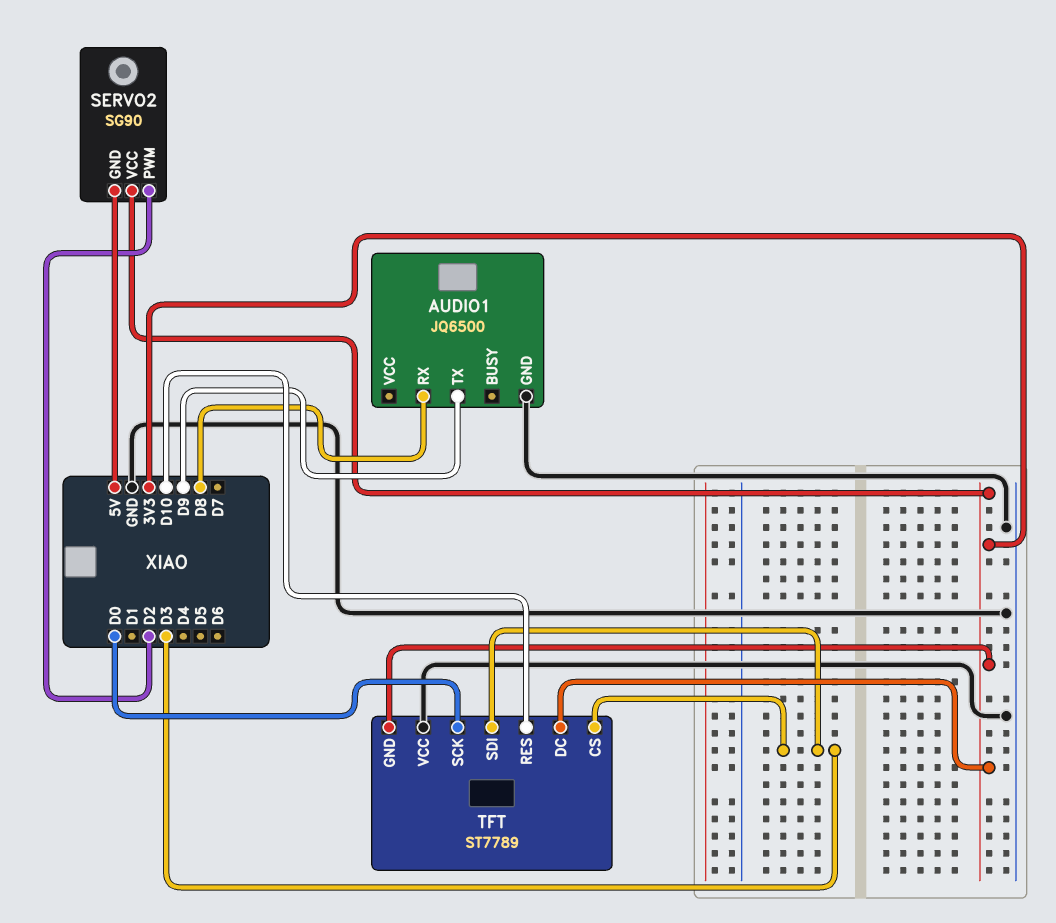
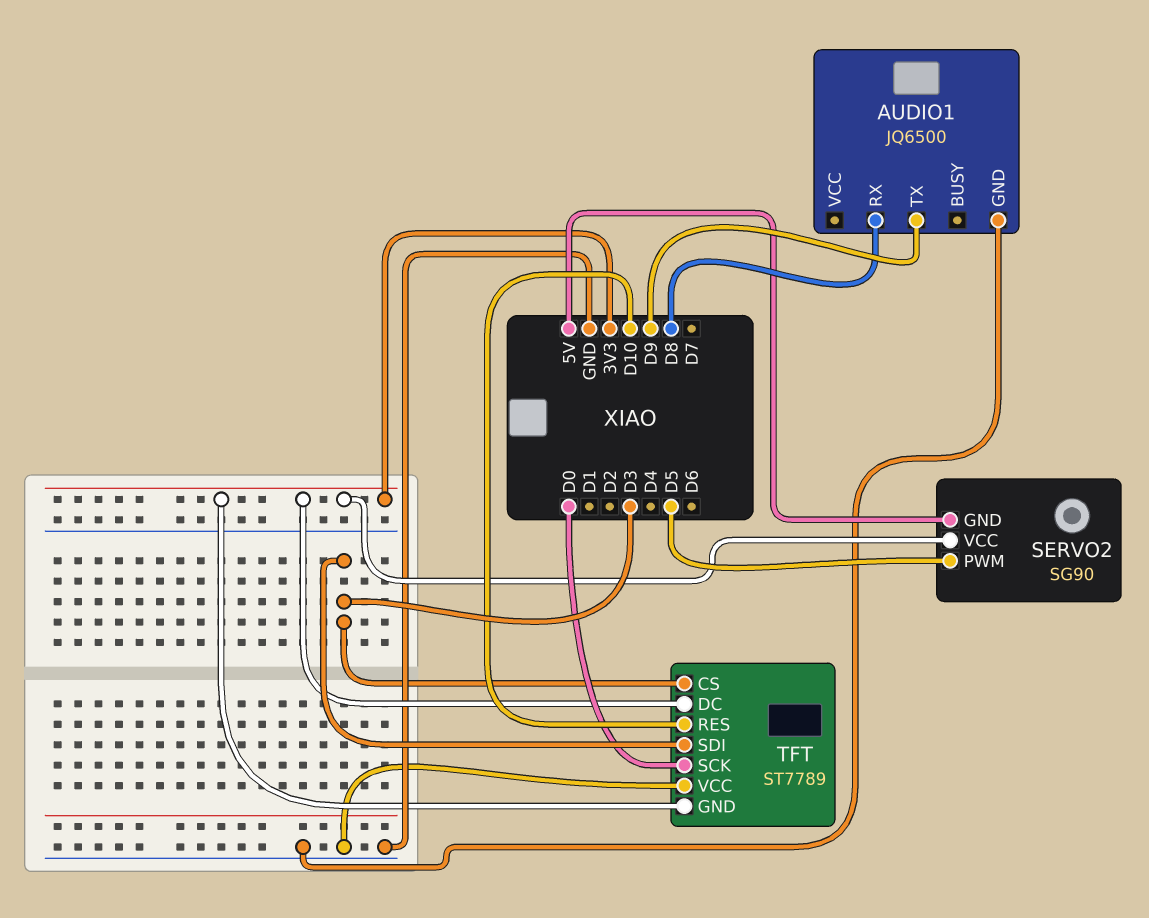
SERVO2 pin PWM: D2 -> D5

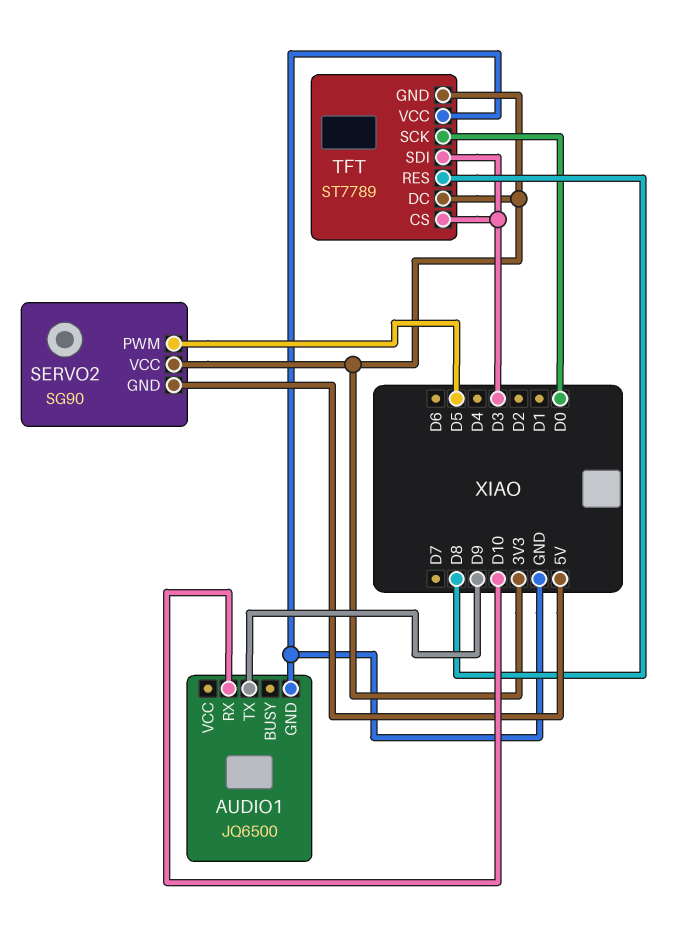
AUDIO1 pin RX: D8 -> D10
TFT pin RES: D10 -> D8

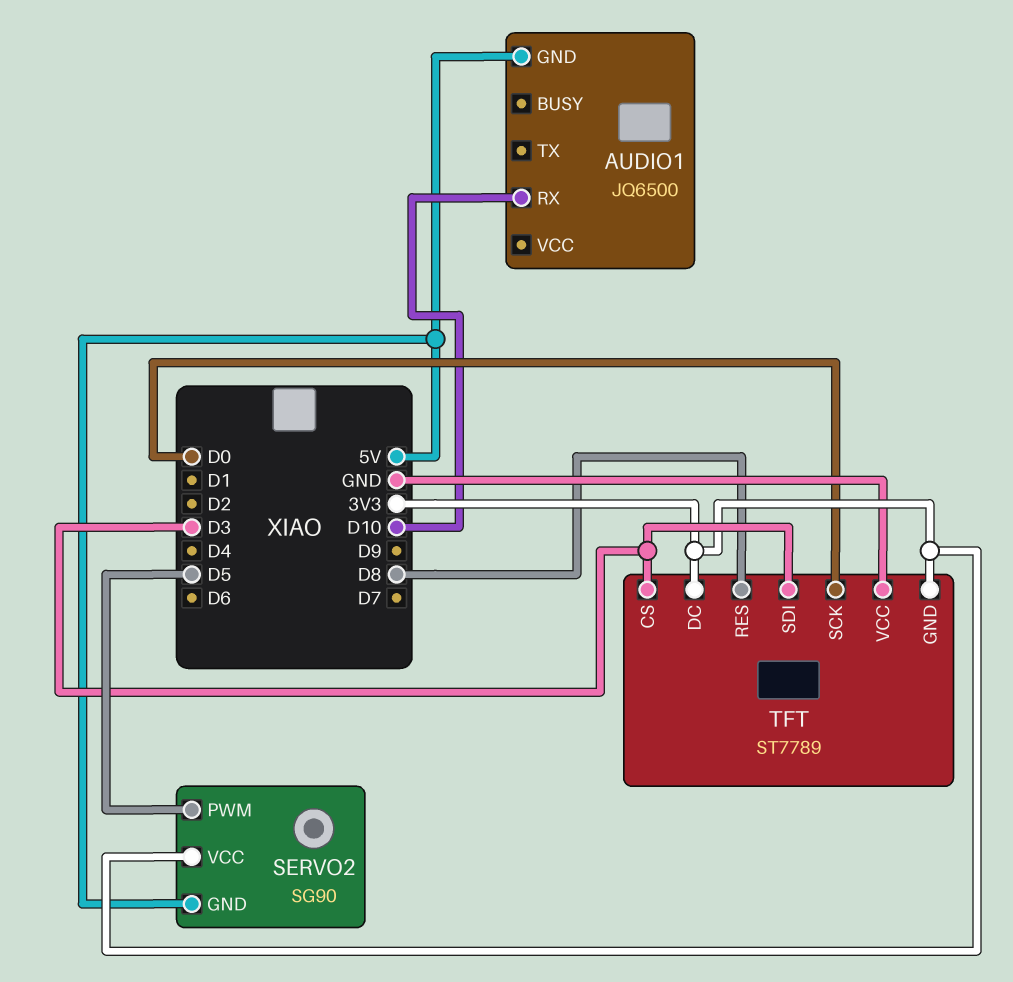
AUDIO1 pin GND: GND -> 5V
AUDIO1 pin TX: D9 -> none

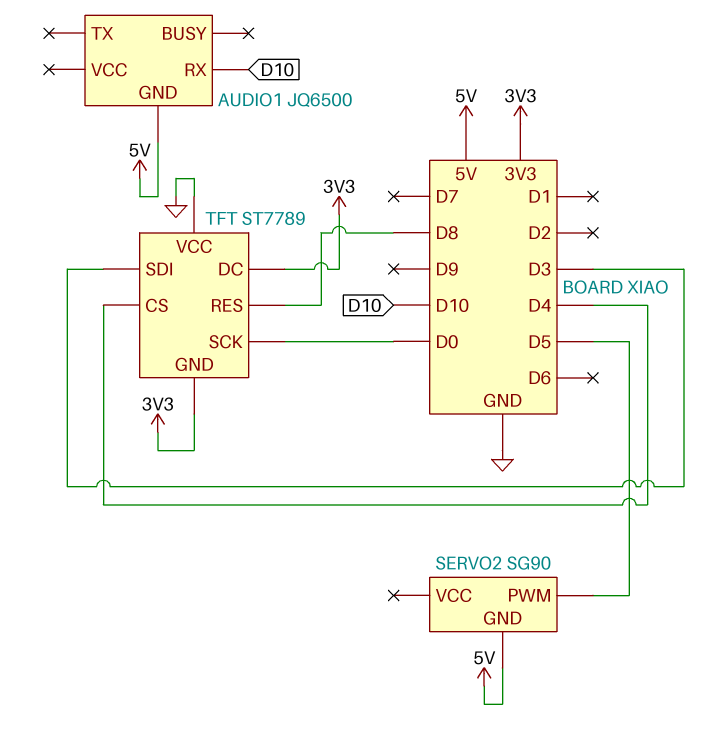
SERVO2 pin VCC: 3V3 -> none
TFT pin CS: D3 -> D4

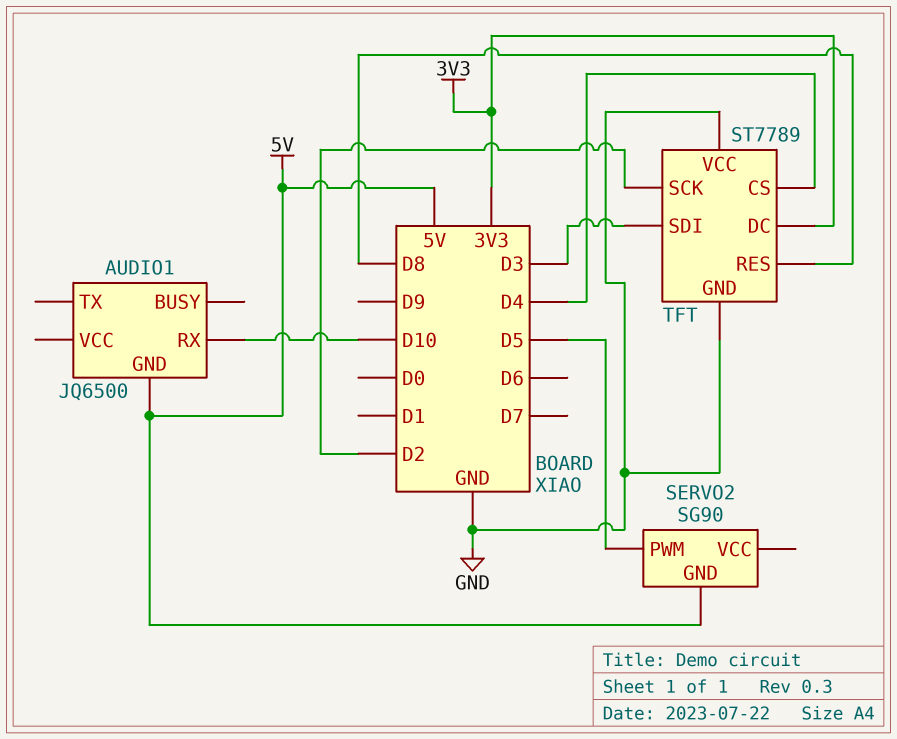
TFT pin GND: 3V3 -> GND
TFT pin SCK: D0 -> D2

